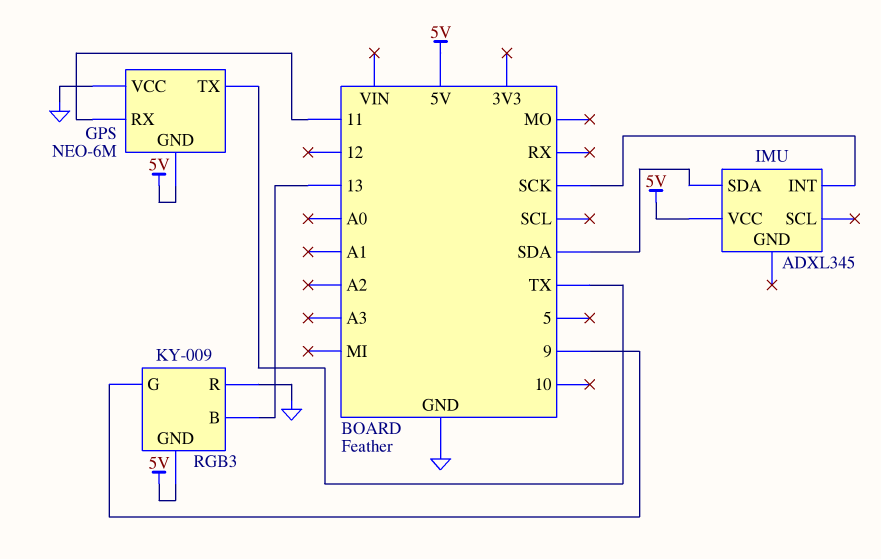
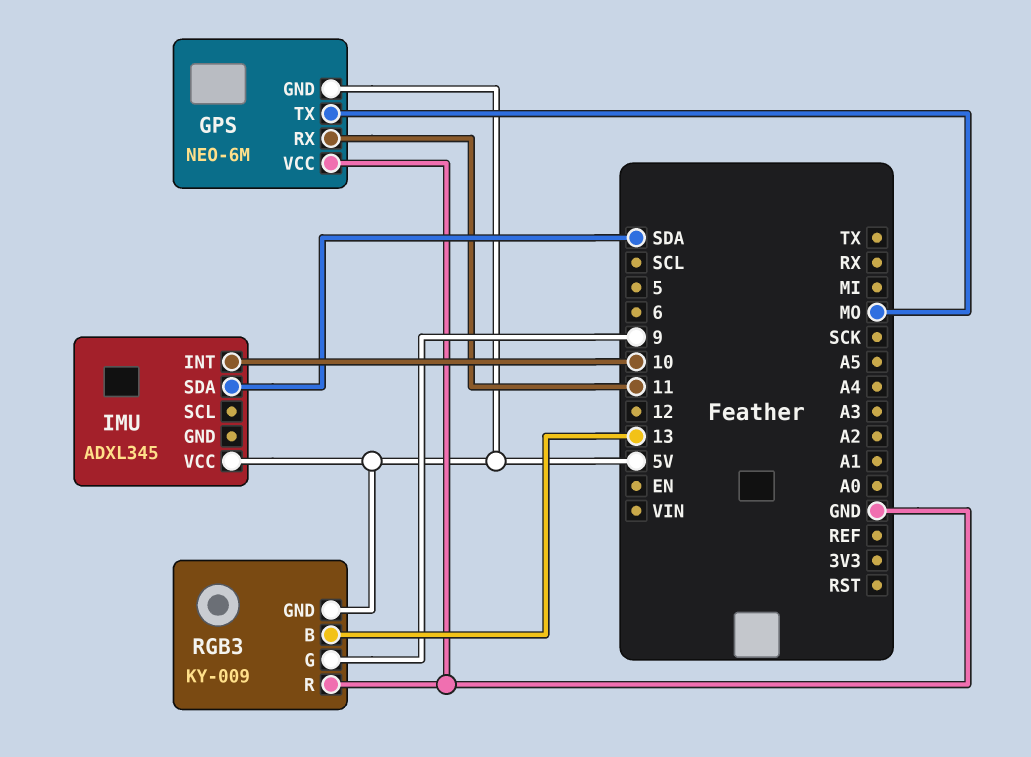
GPS pin TX: TX -> MO
IMU pin INT: SCK -> 10

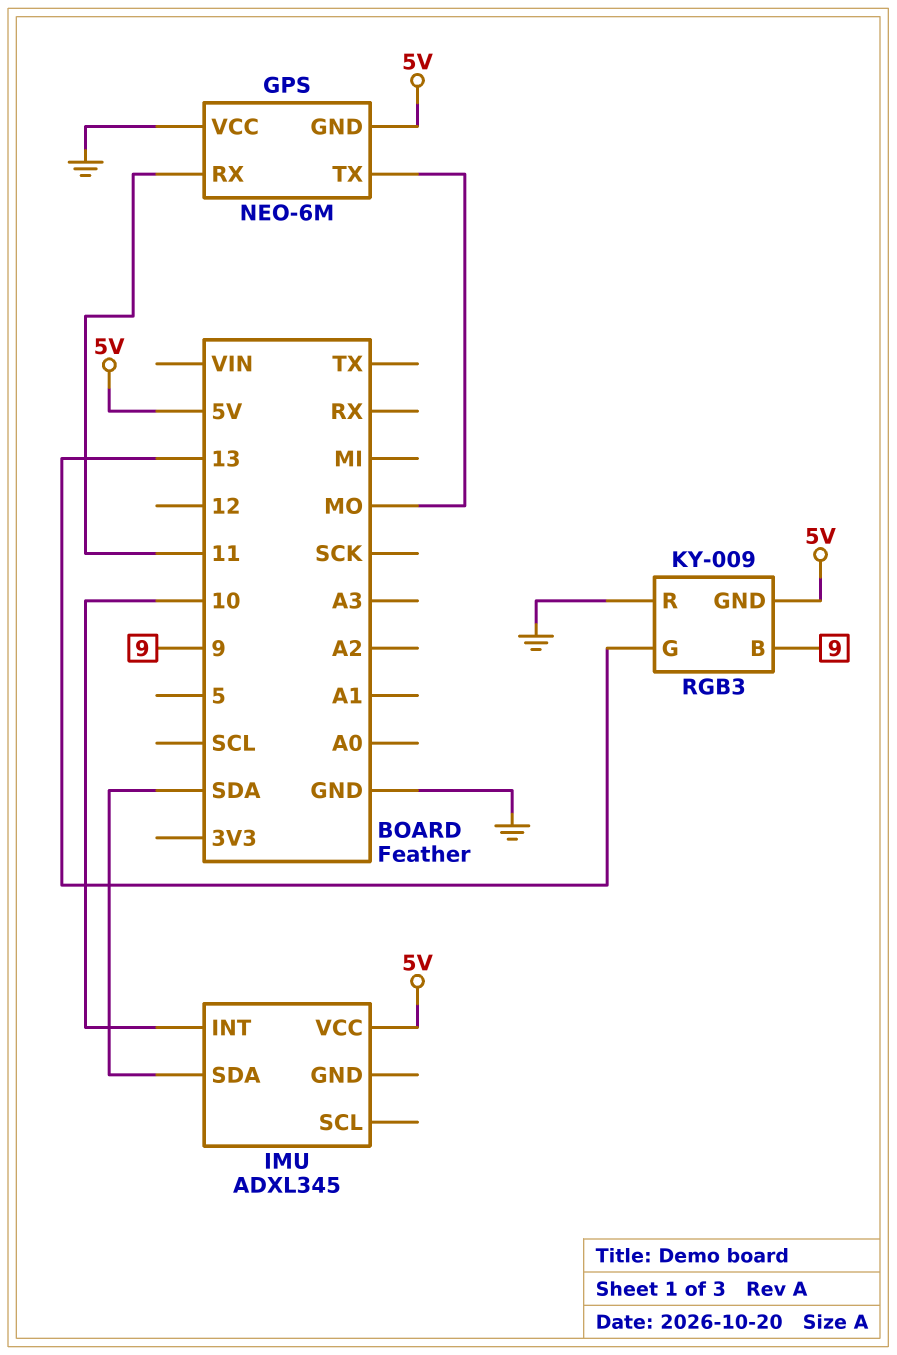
RGB3 pin B: 13 -> 9
RGB3 pin G: 9 -> 13

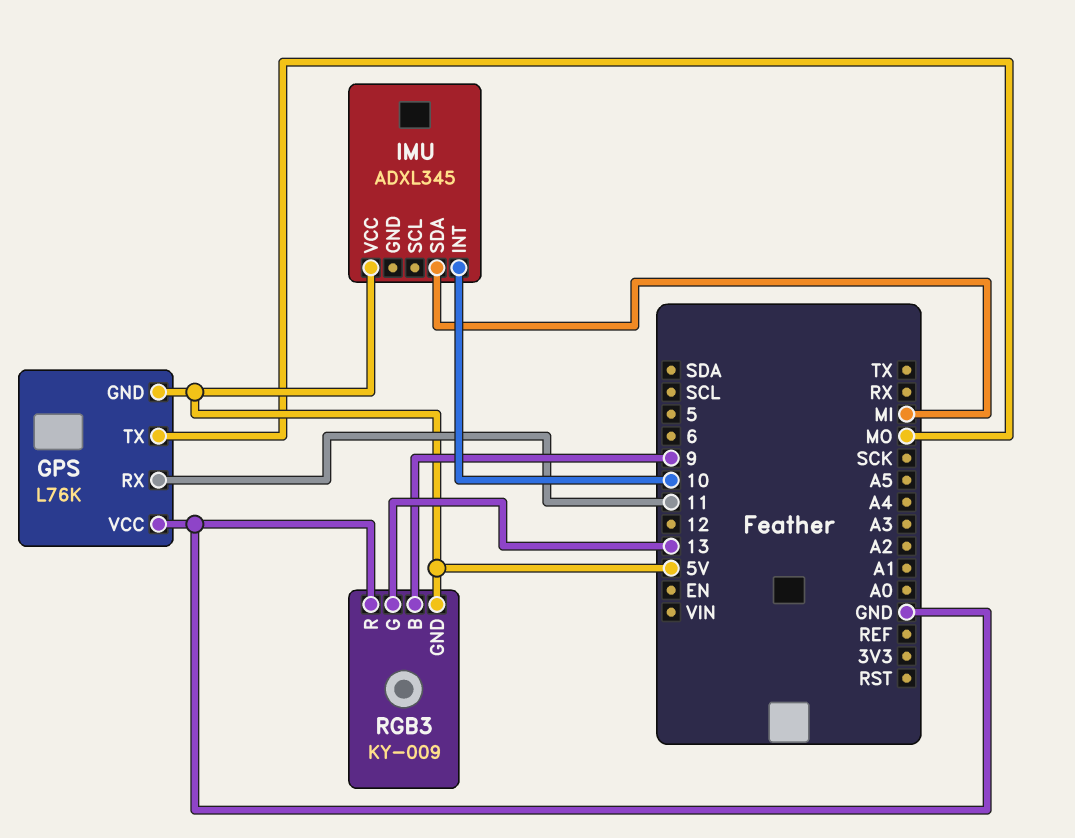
GPS: NEO-6M -> L76K
IMU pin SDA: SDA -> MI

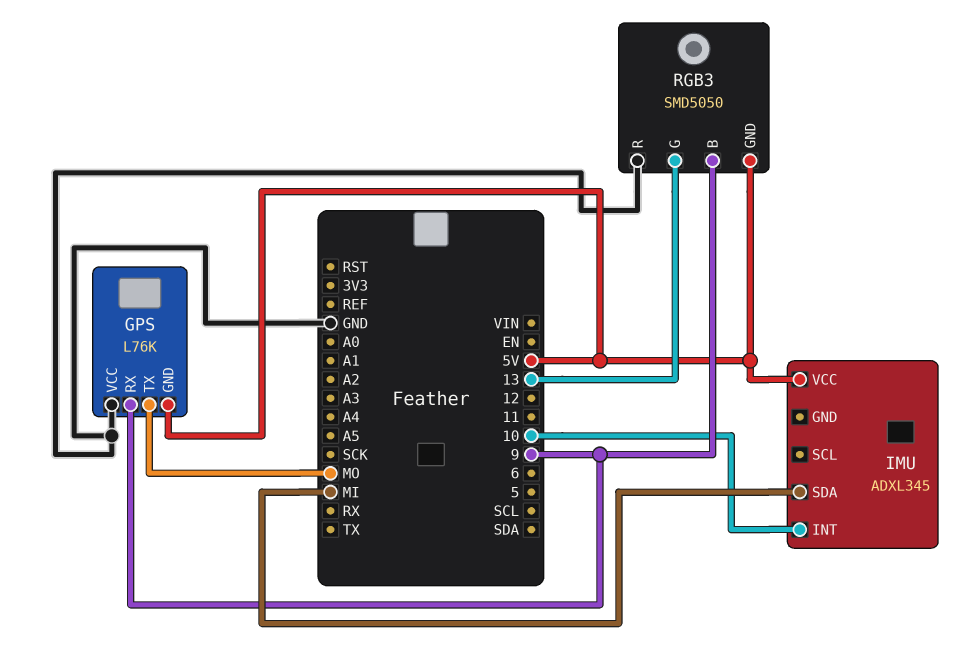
GPS pin RX: 11 -> 9
RGB3: KY-009 -> SMD5050

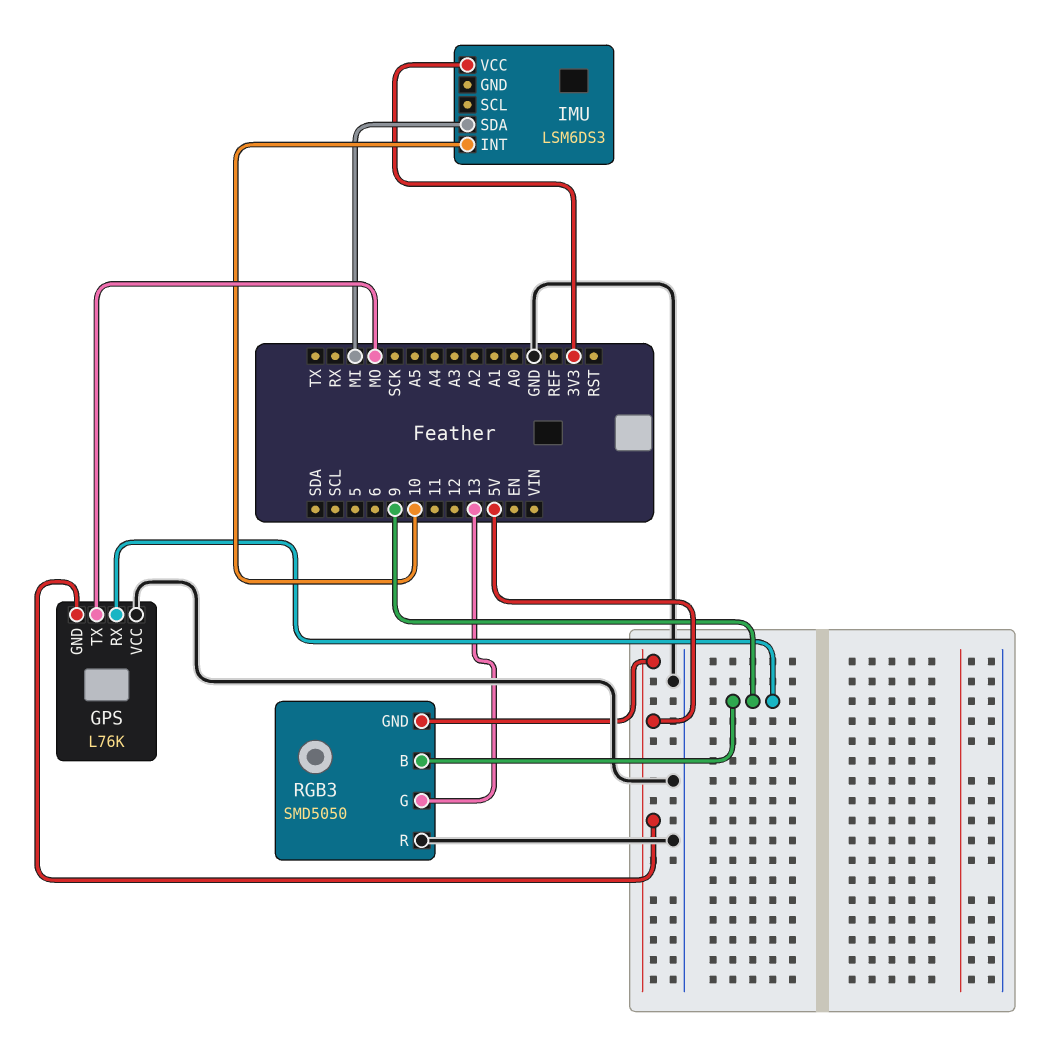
IMU: ADXL345 -> LSM6DS3
IMU pin VCC: 5V -> 3V3

